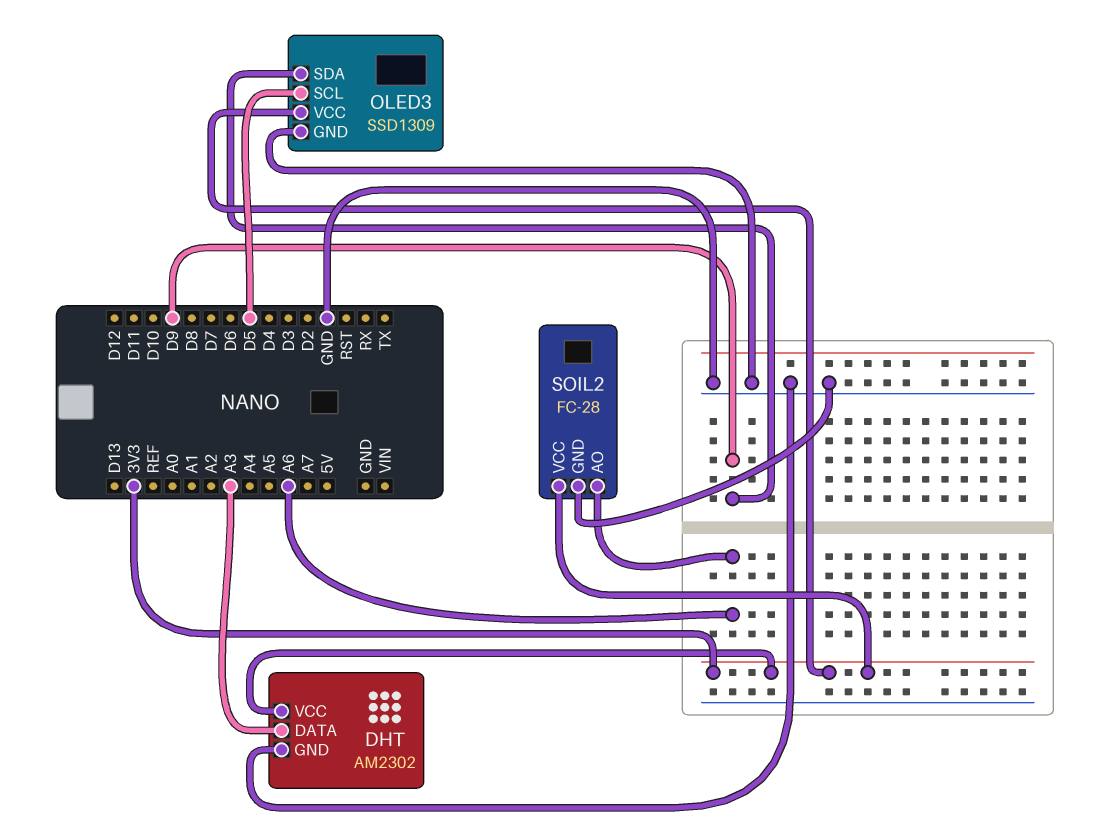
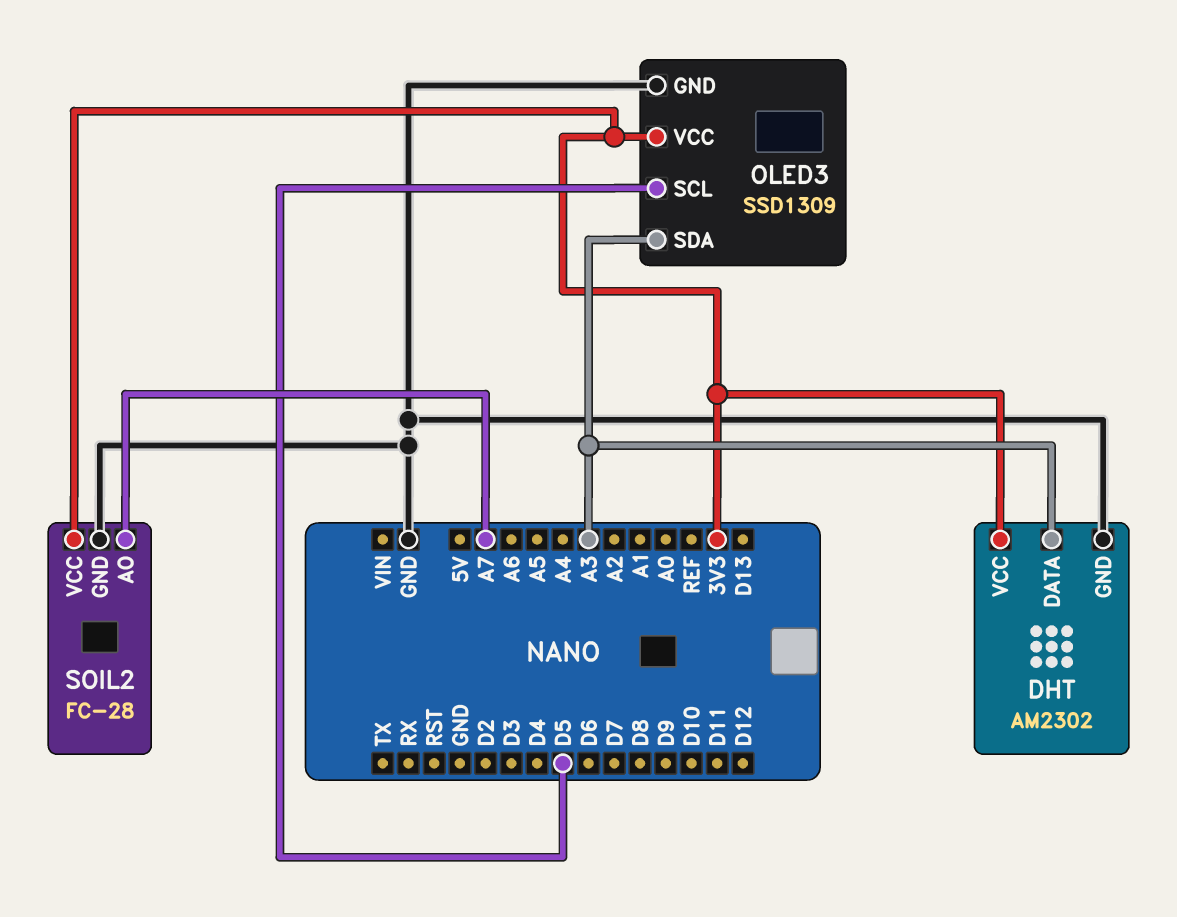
OLED3 pin SDA: D9 -> A3
SOIL2 pin AO: A6 -> A7

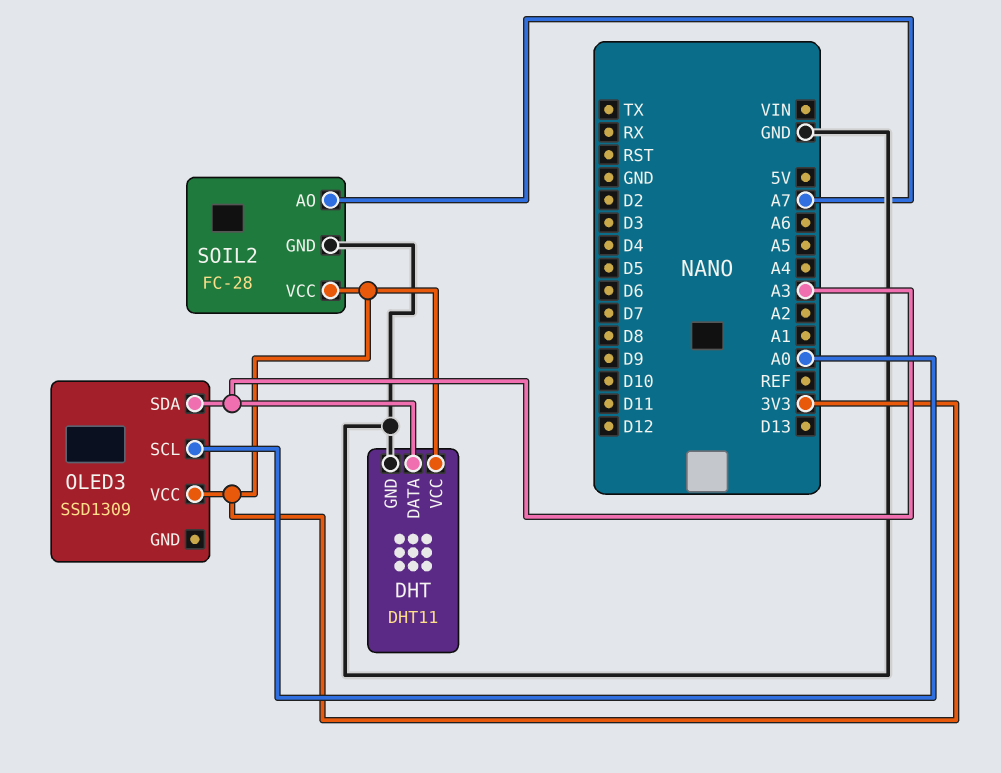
DHT: AM2302 -> DHT11
OLED3 pin GND: GND -> none
OLED3 pin SCL: D5 -> A0

